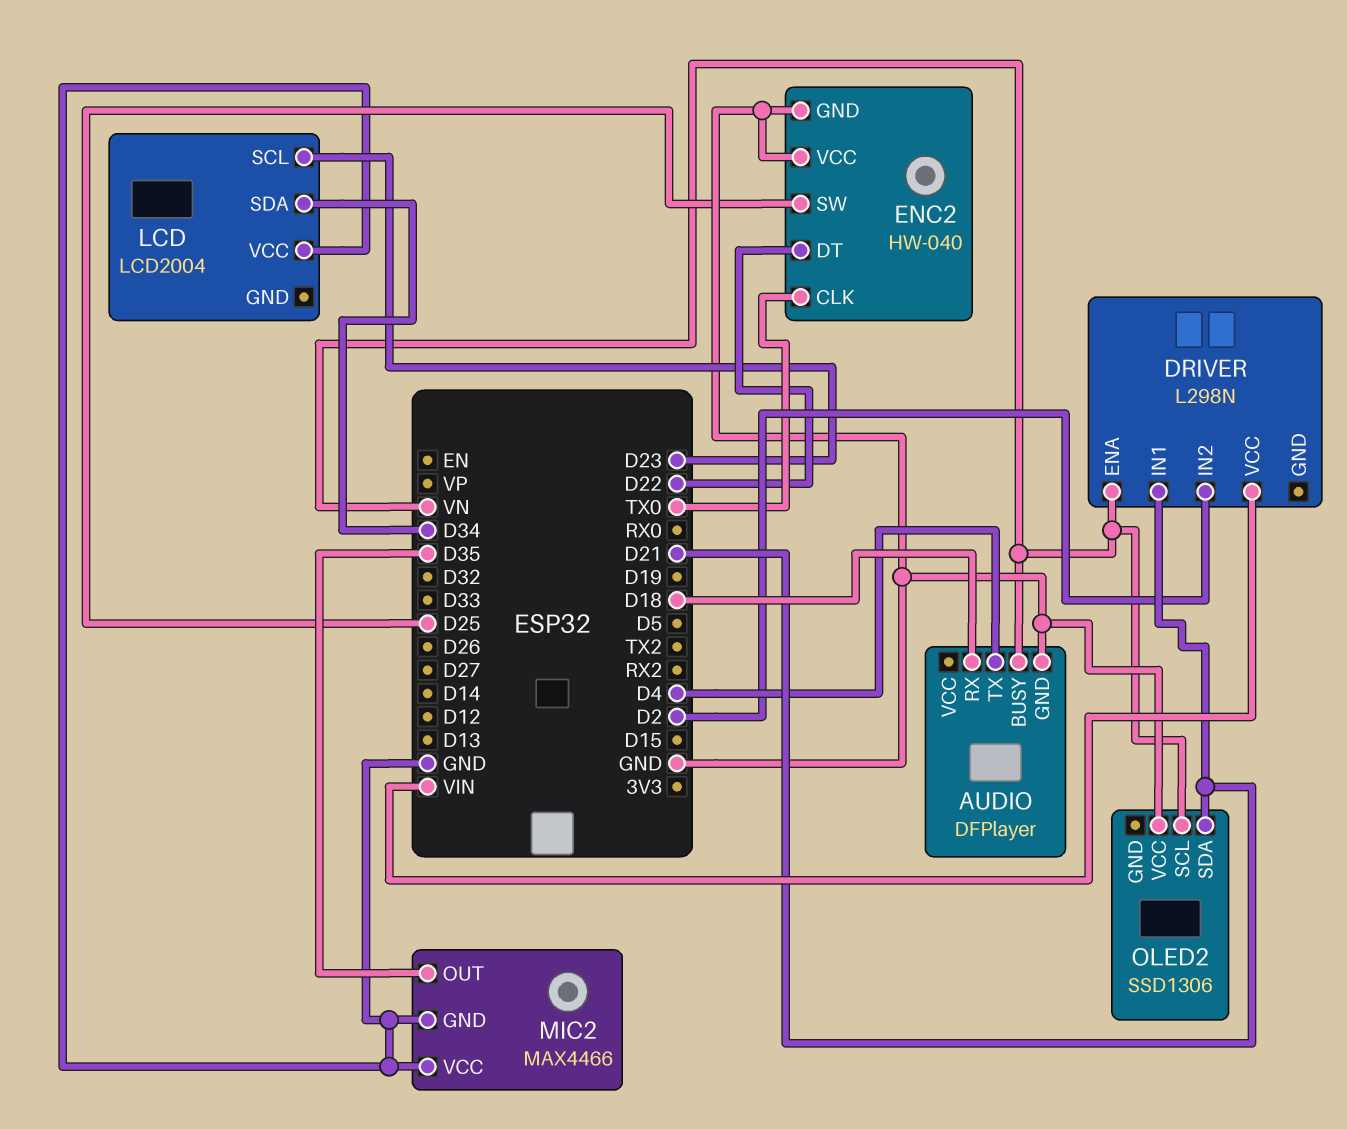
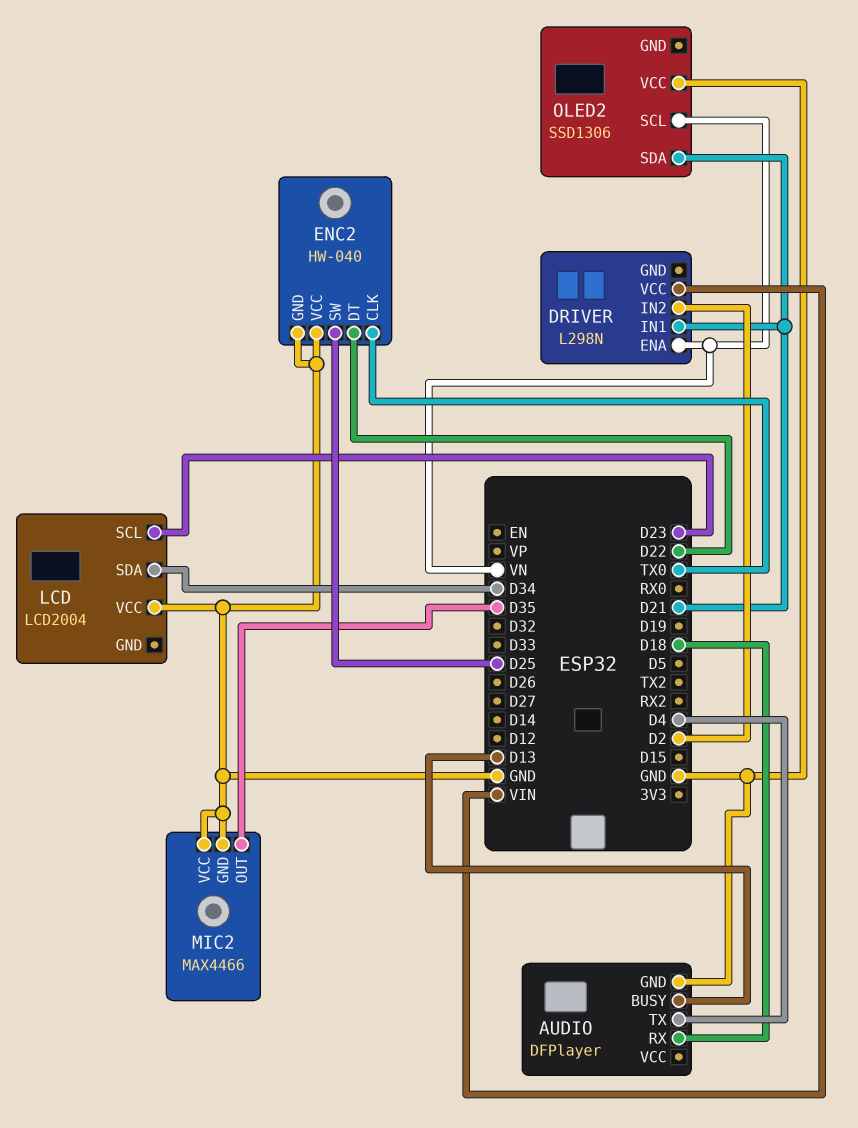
AUDIO pin BUSY: VN -> D13

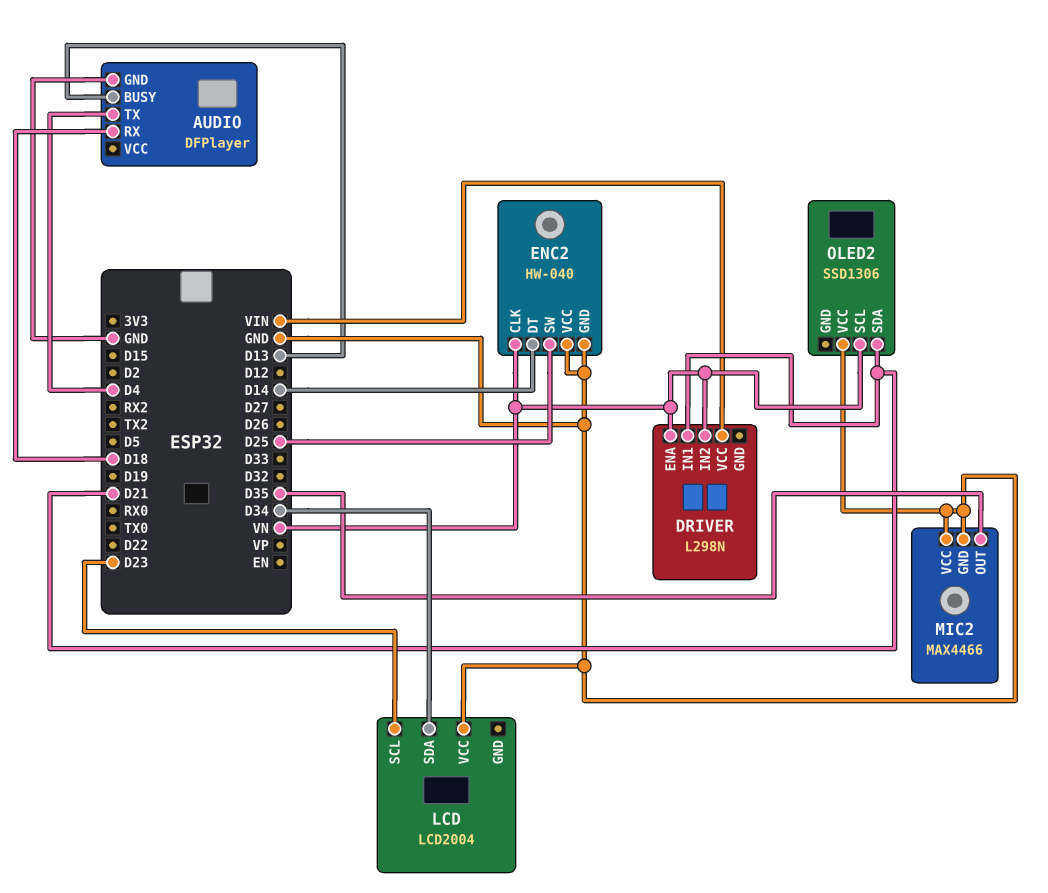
DRIVER pin IN2: D2 -> VN
ENC2 pin CLK: TX0 -> VN
ENC2 pin DT: D22 -> D14

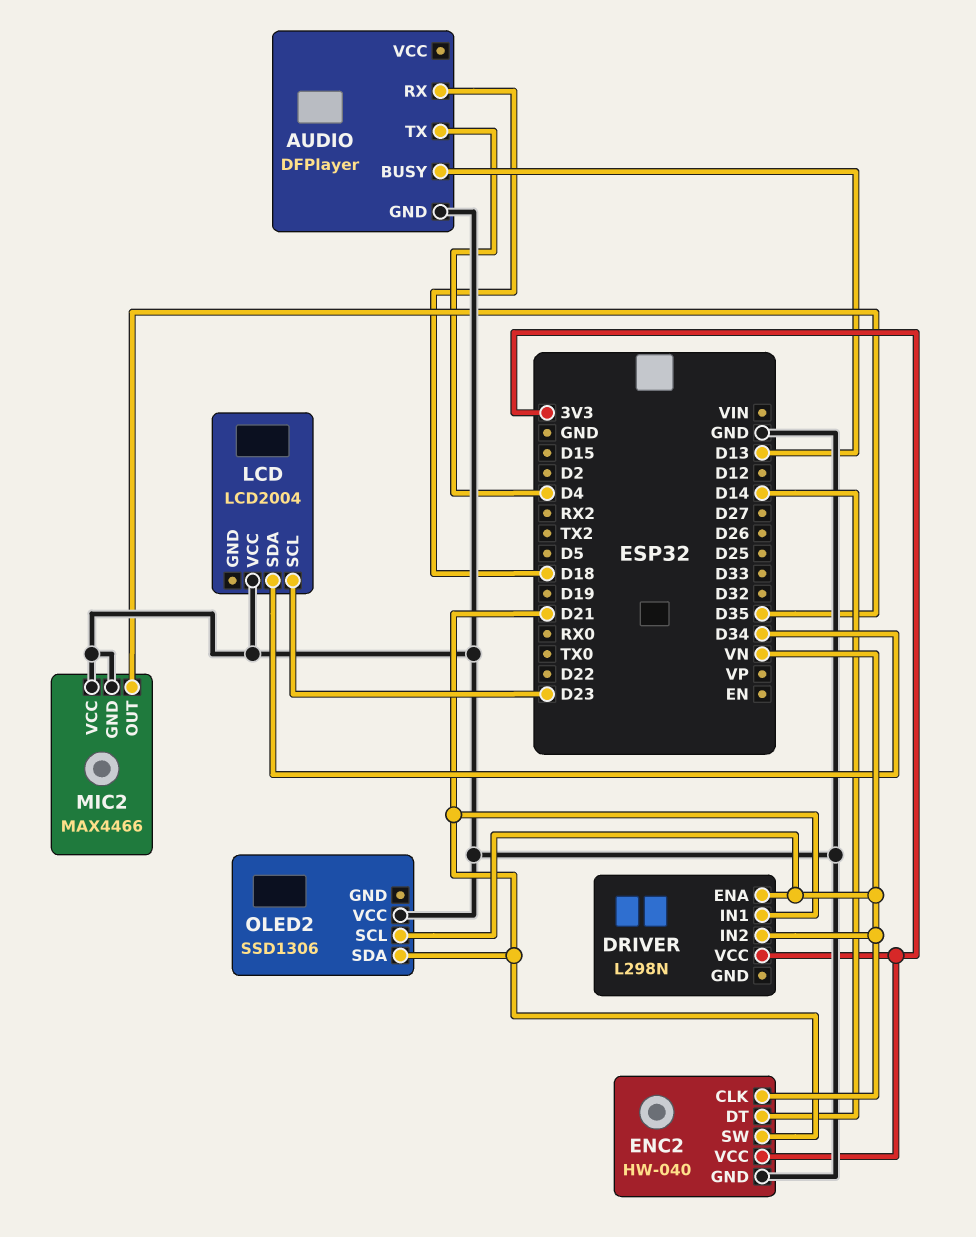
DRIVER pin VCC: VIN -> 3V3
ENC2 pin SW: D25 -> D21
ENC2 pin VCC: GND -> 3V3

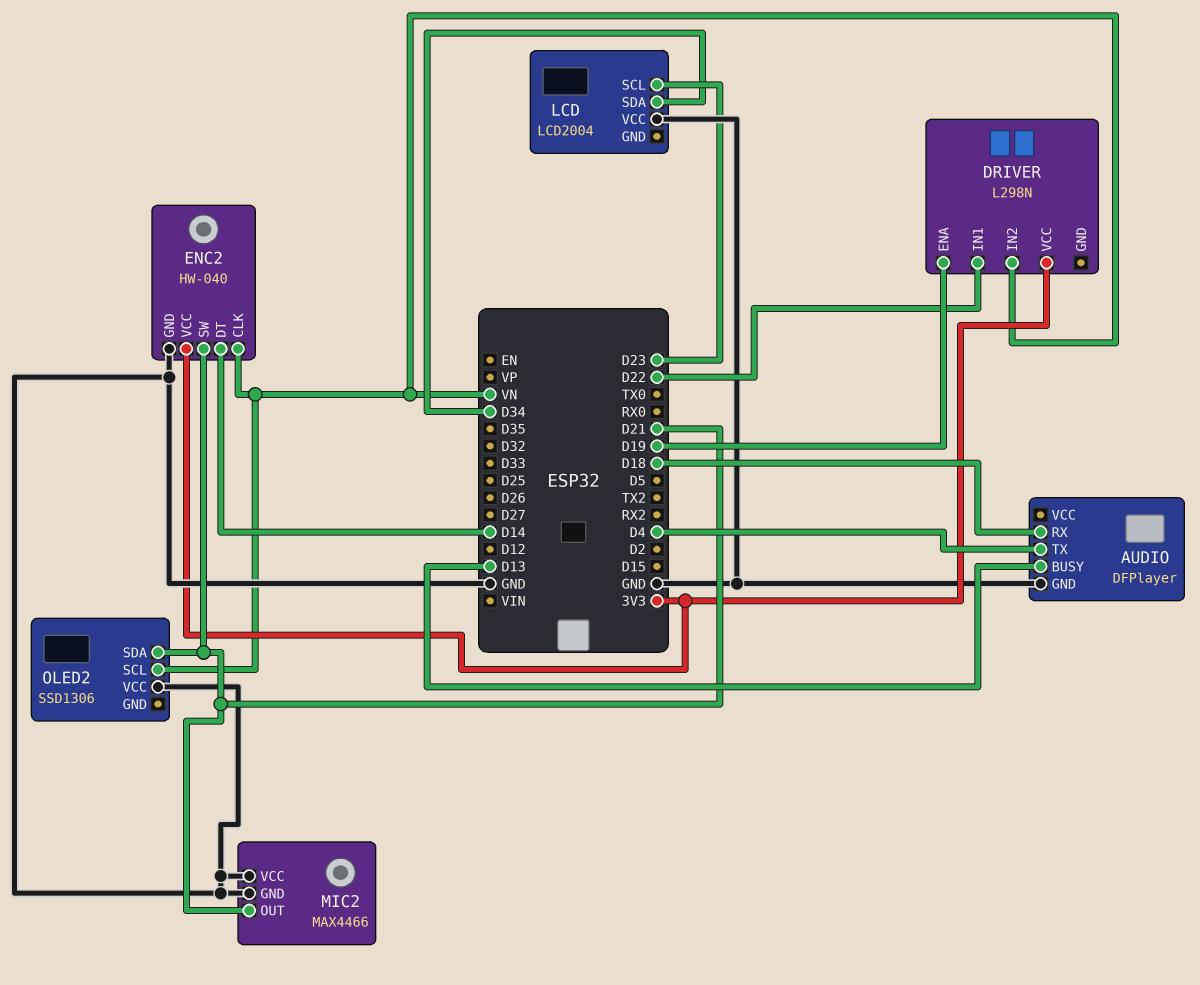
DRIVER pin ENA: VN -> D19
DRIVER pin IN1: D21 -> D22
MIC2 pin OUT: D35 -> D21

